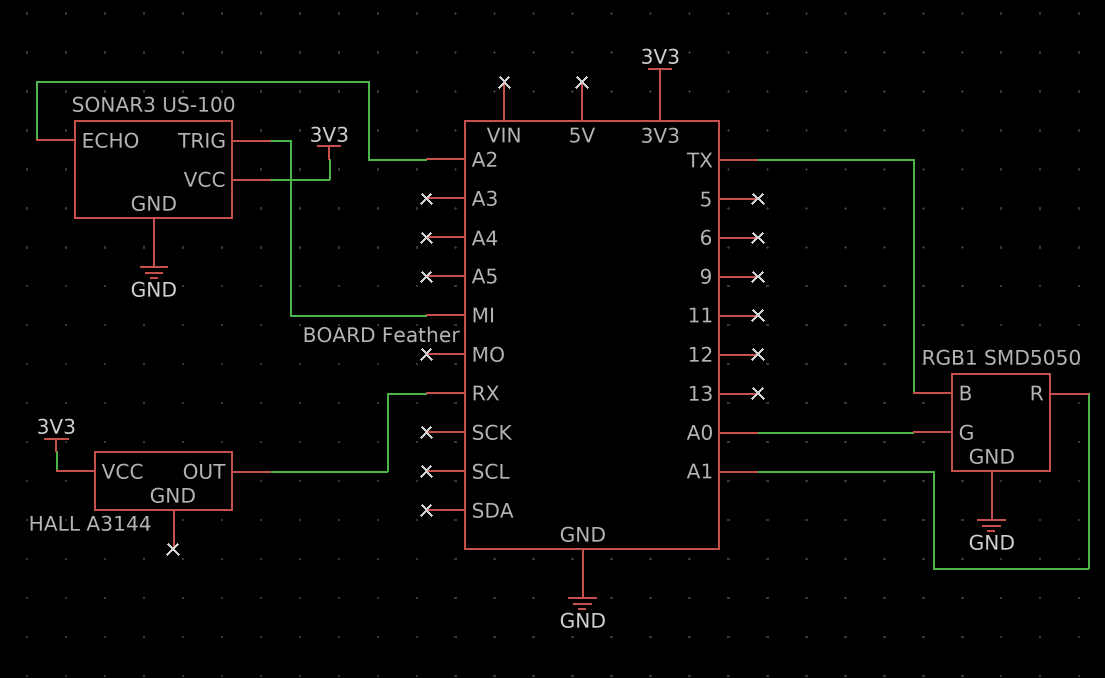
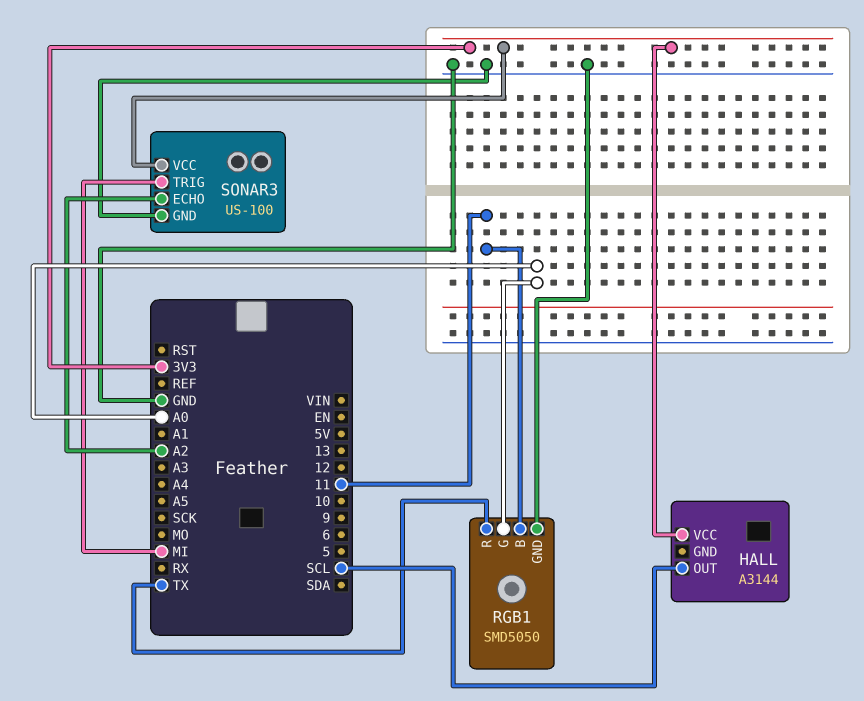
HALL pin OUT: RX -> SCL
RGB1 pin B: TX -> 11
RGB1 pin R: A1 -> TX

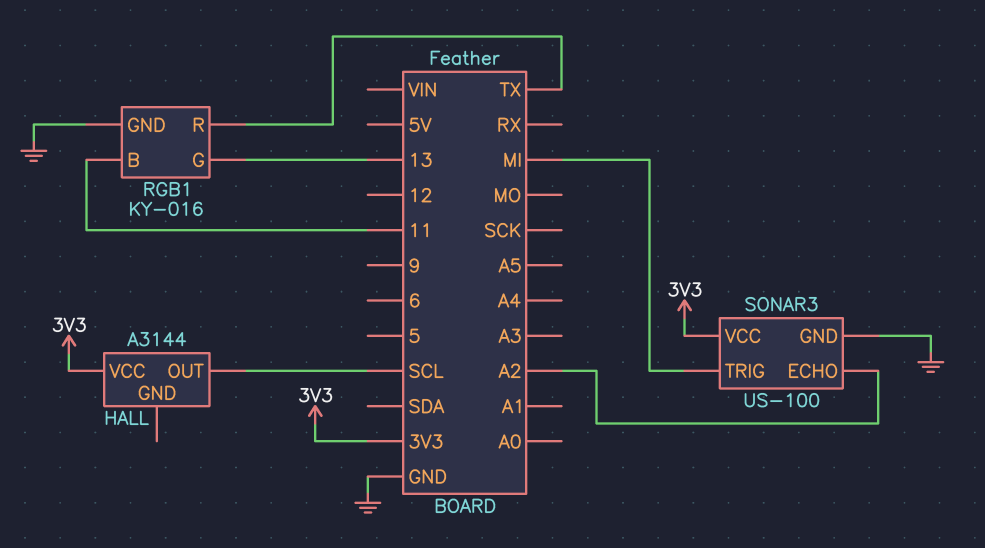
RGB1: SMD5050 -> KY-016
RGB1 pin G: A0 -> 13

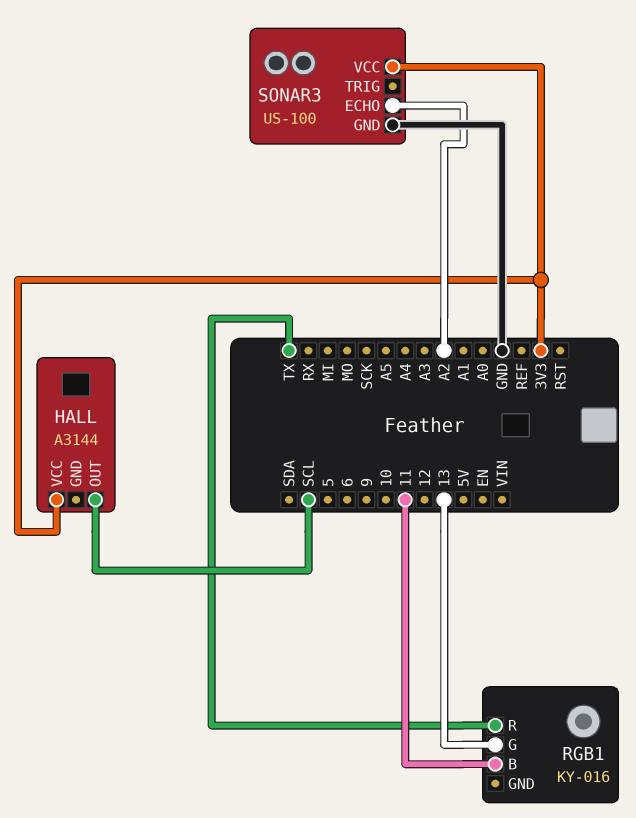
RGB1 pin GND: GND -> none
SONAR3 pin TRIG: MI -> none

